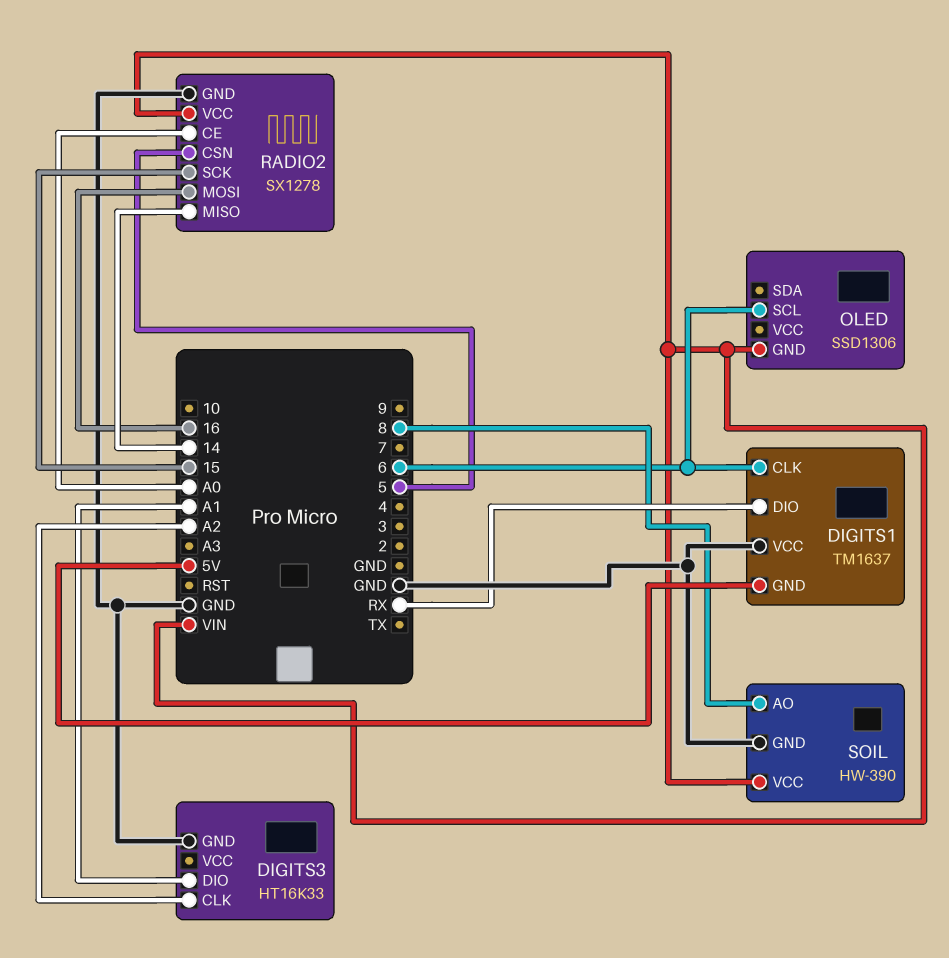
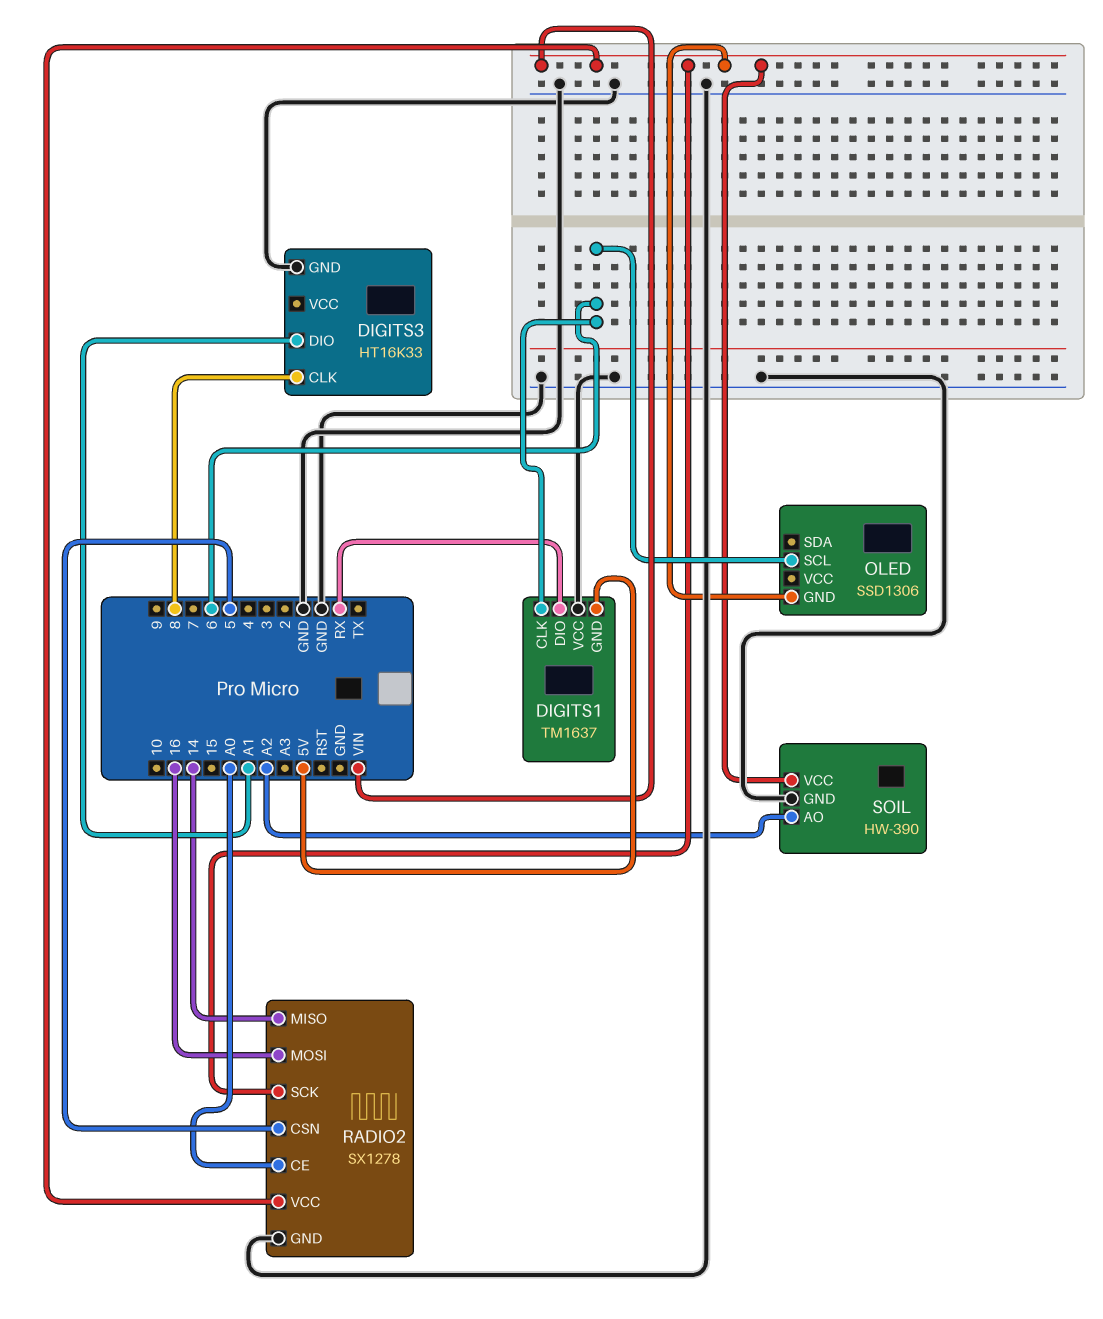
DIGITS3 pin CLK: A2 -> 8
RADIO2 pin SCK: 15 -> VIN
SOIL pin AO: 8 -> A2

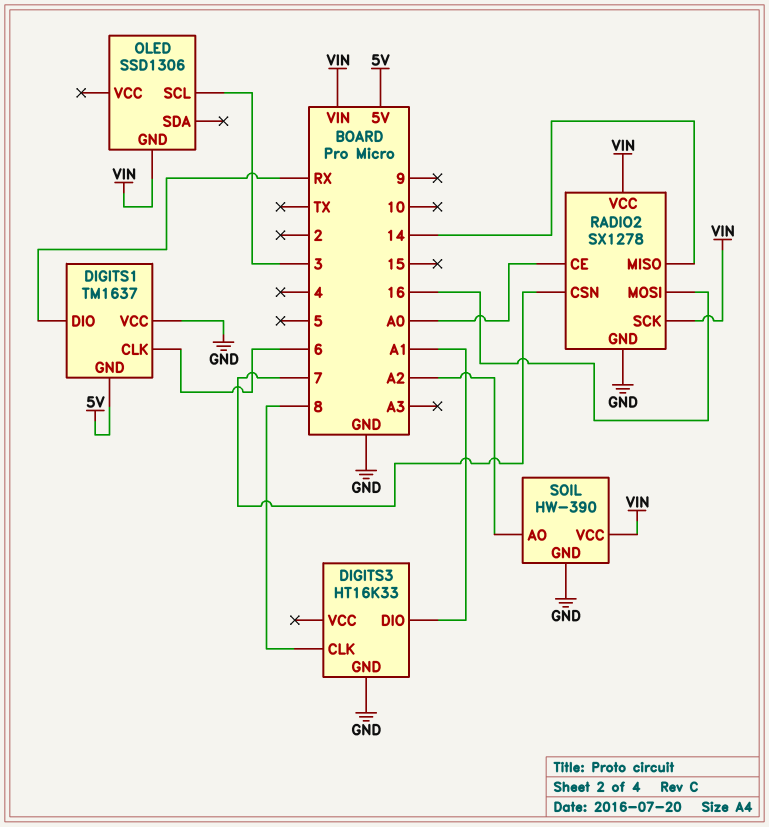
OLED pin SCL: 6 -> 3
RADIO2 pin CSN: 5 -> 7

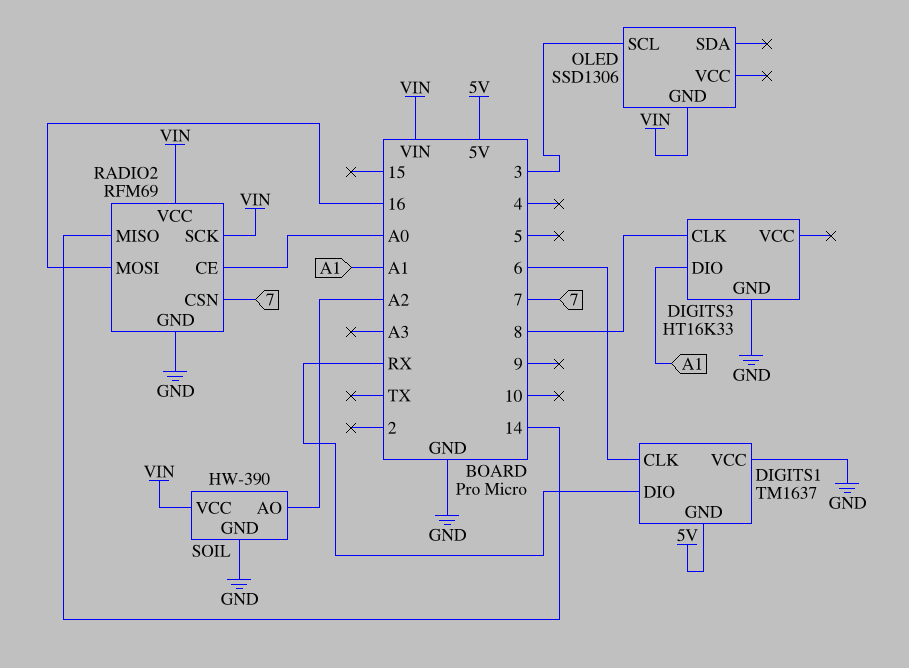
RADIO2: SX1278 -> RFM69

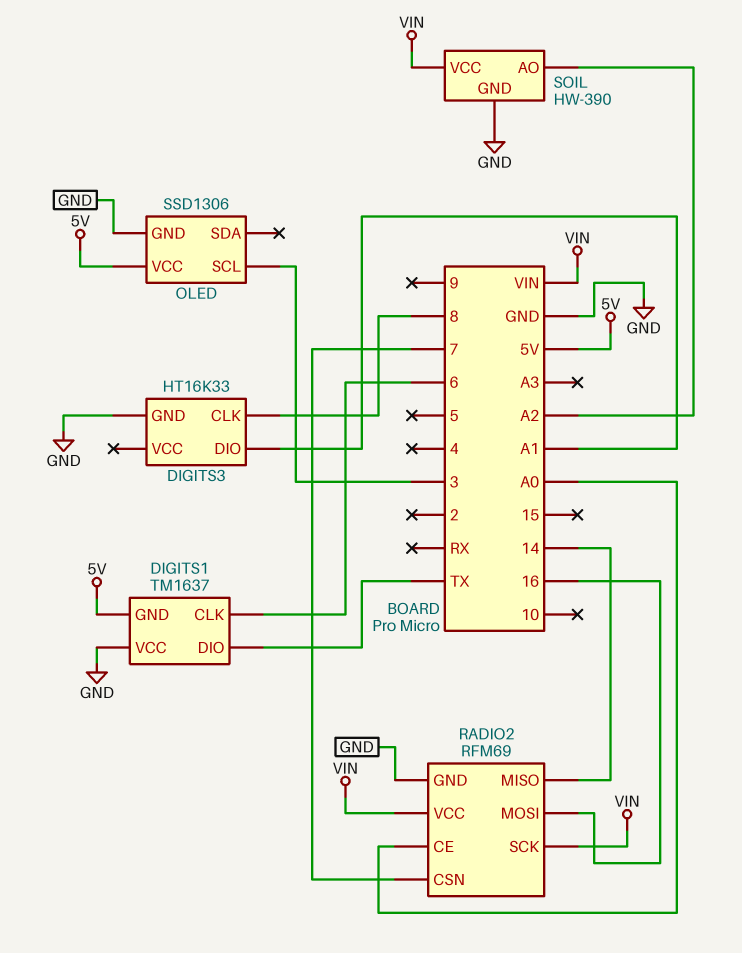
DIGITS1 pin DIO: RX -> TX
OLED pin GND: VIN -> GND
OLED pin VCC: none -> 5V

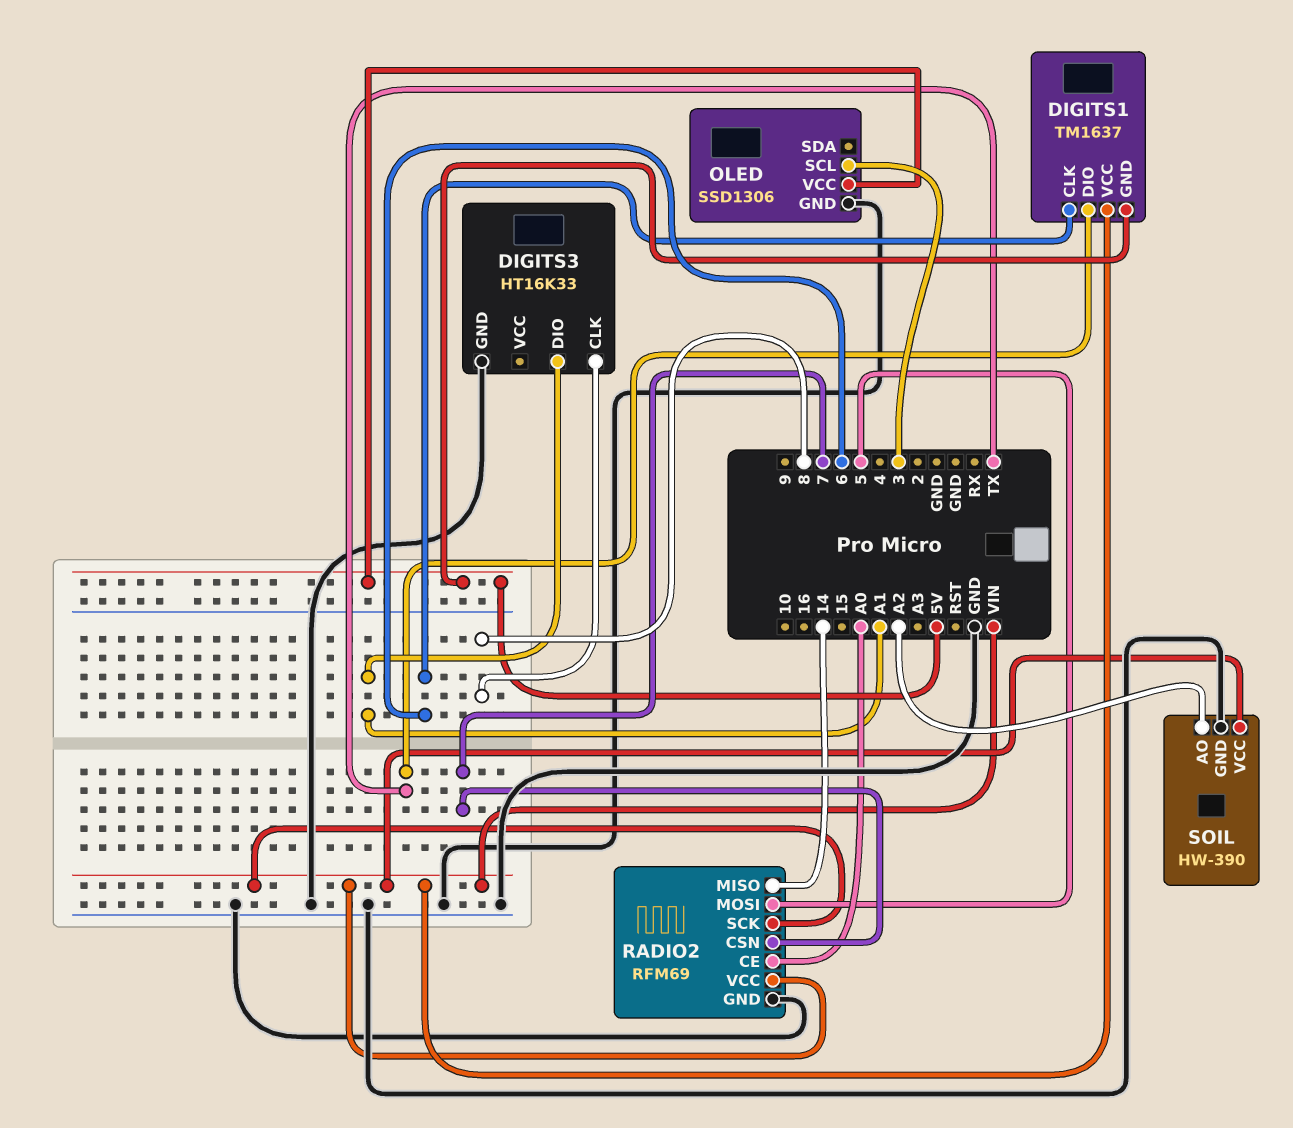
DIGITS1 pin VCC: GND -> VIN
RADIO2 pin MOSI: 16 -> 5

